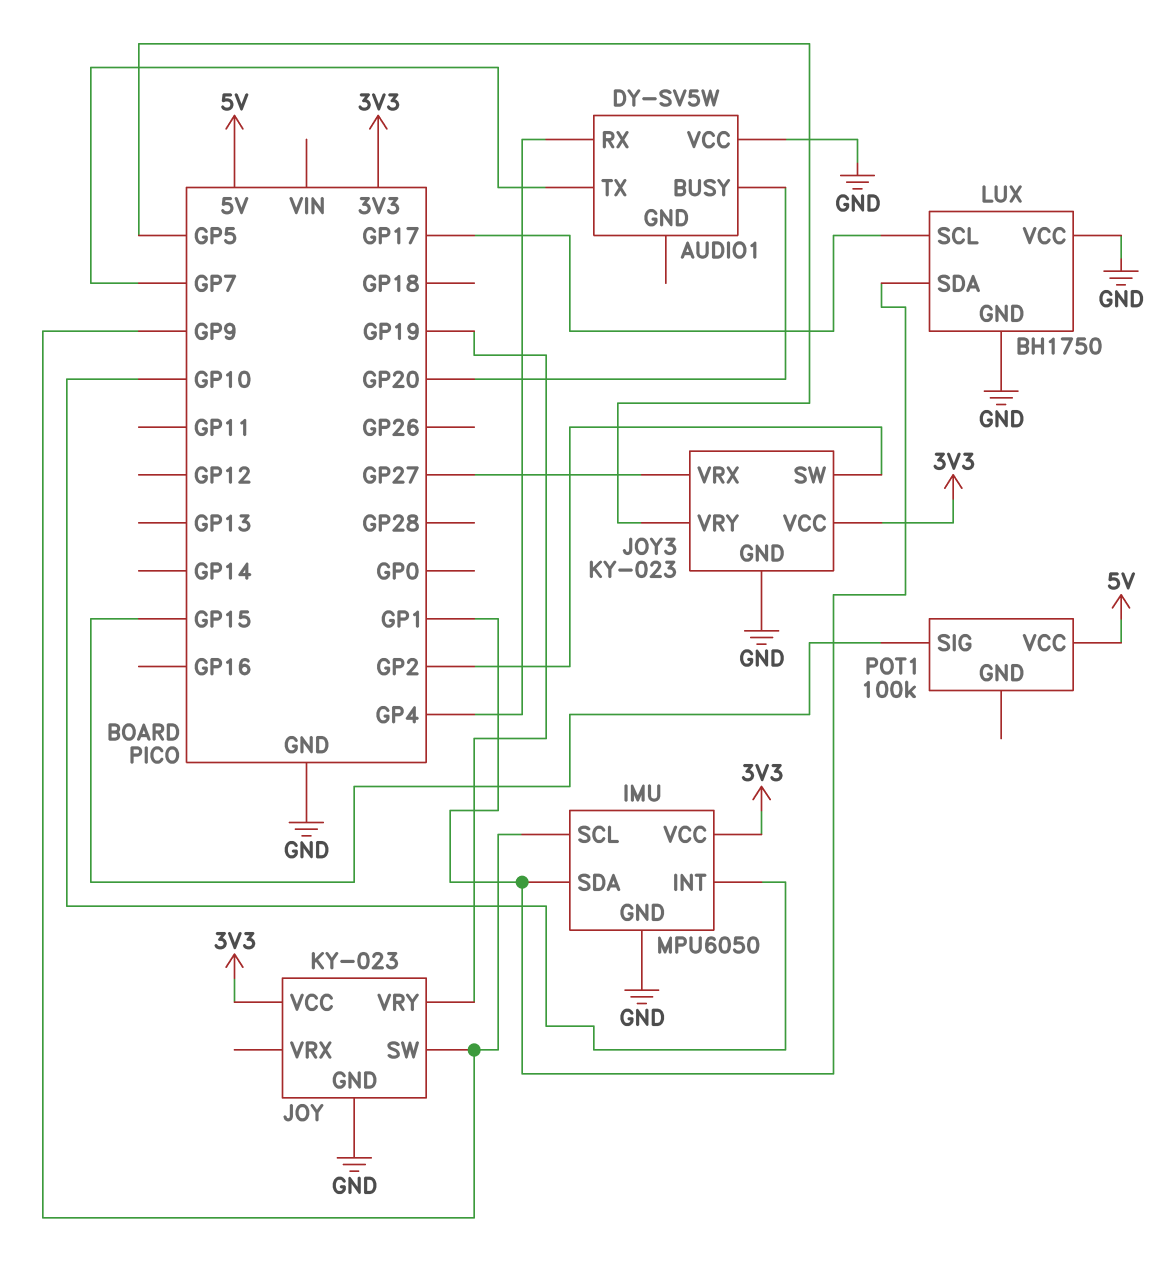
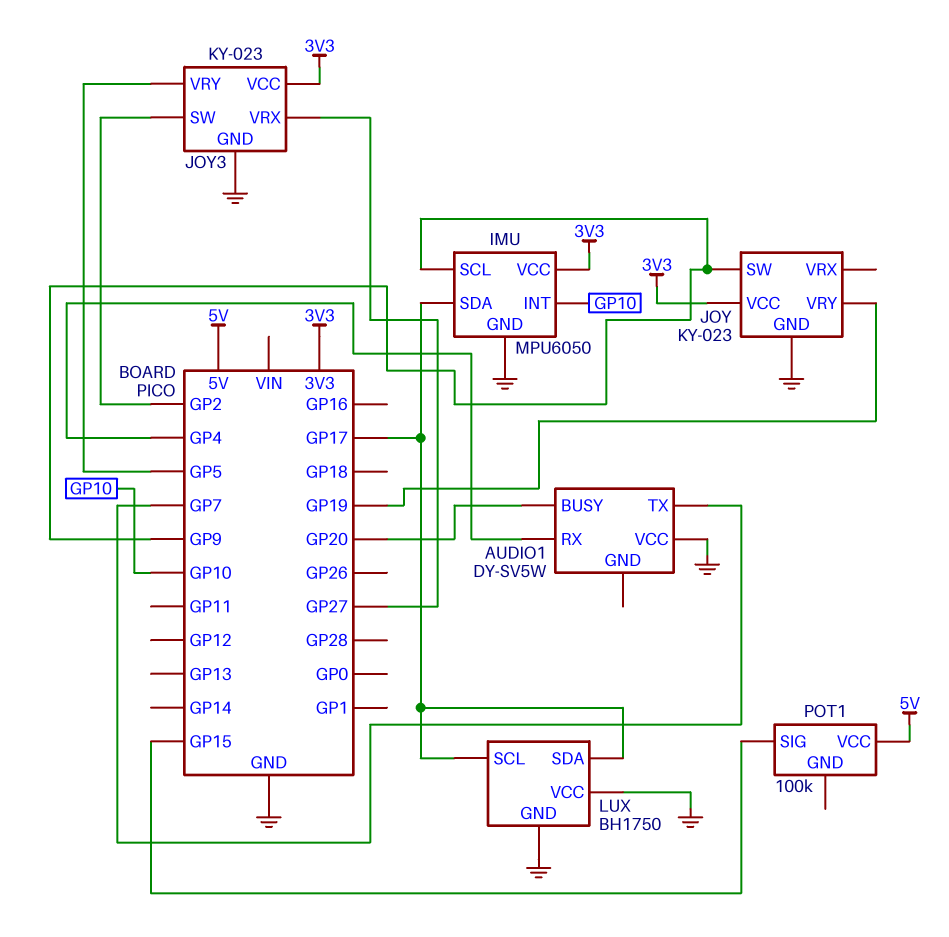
IMU pin SDA: GP1 -> GP17
LUX pin SDA: GP1 -> GP17

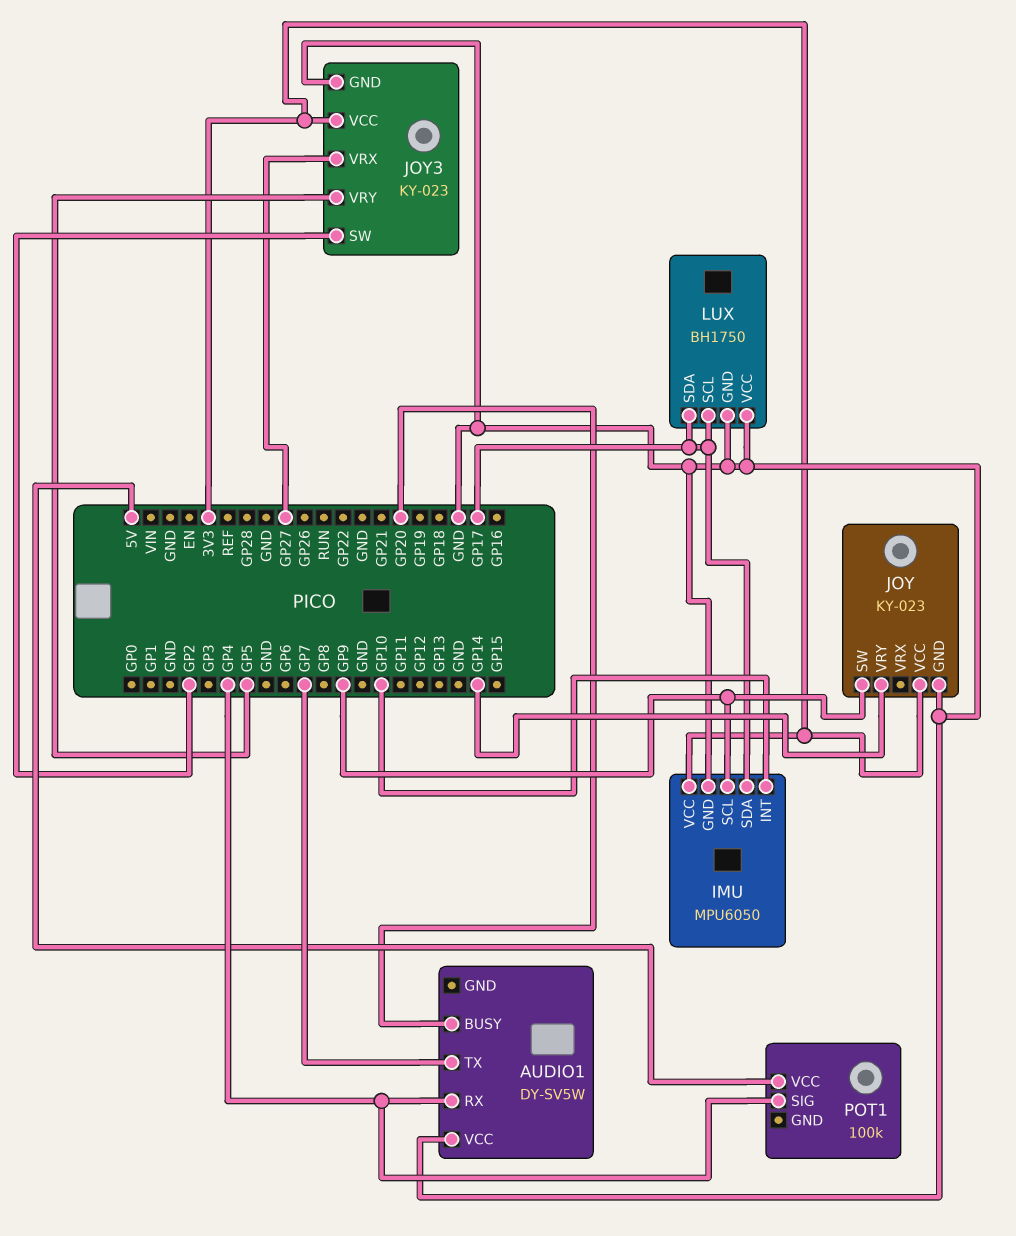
JOY pin VRY: GP19 -> GP14
POT1 pin SIG: GP15 -> GP4

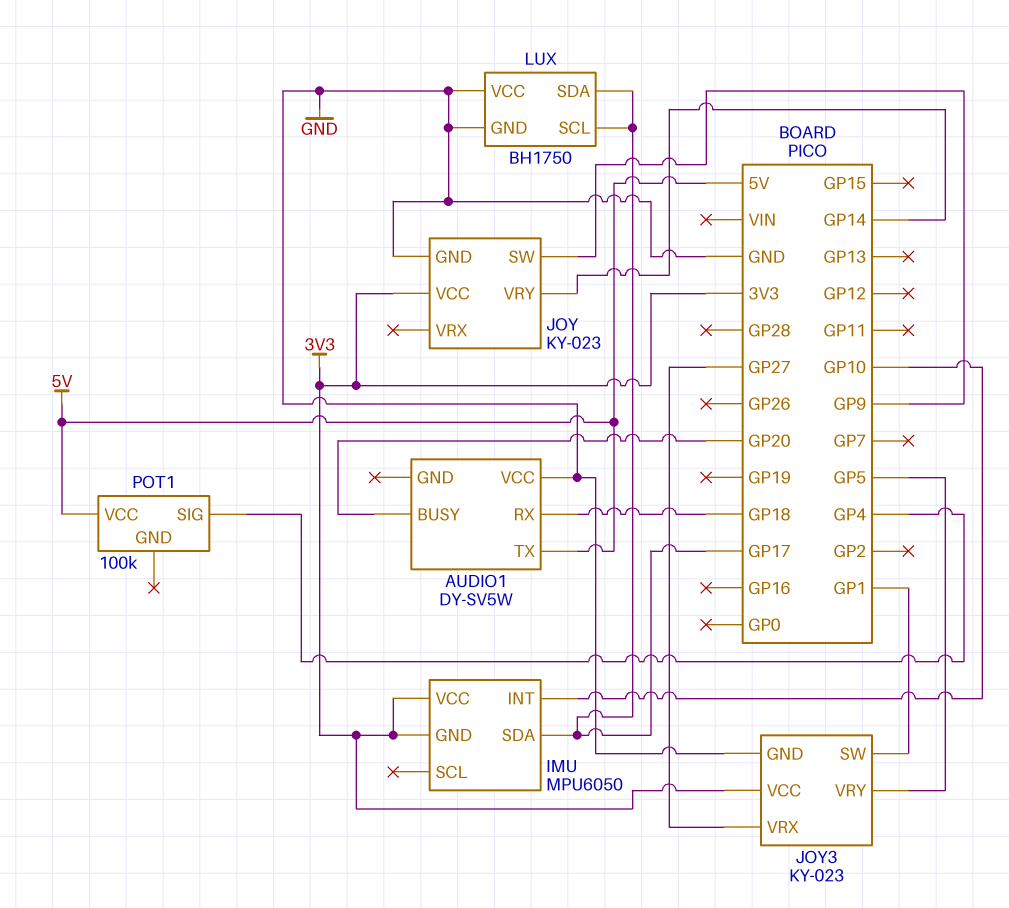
AUDIO1 pin RX: GP4 -> GP18
AUDIO1 pin TX: GP7 -> 5V
IMU pin GND: GND -> 3V3
IMU pin SCL: GP9 -> none
JOY3 pin SW: GP2 -> GP1

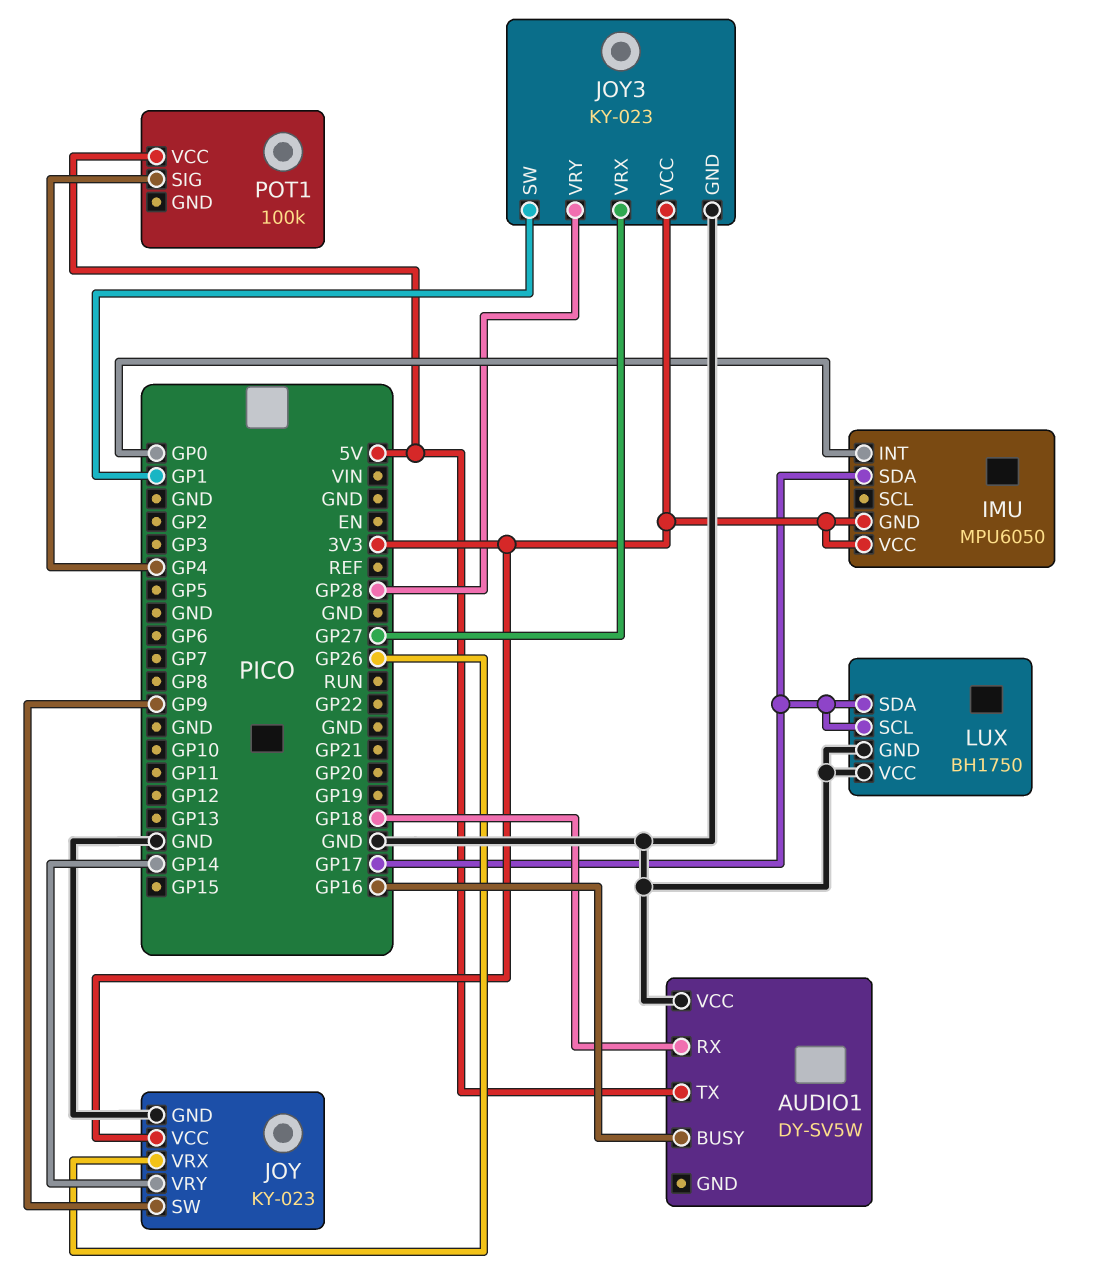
AUDIO1 pin BUSY: GP20 -> GP16
IMU pin INT: GP10 -> GP0
JOY pin VRX: none -> GP26
JOY3 pin VRY: GP5 -> GP28

